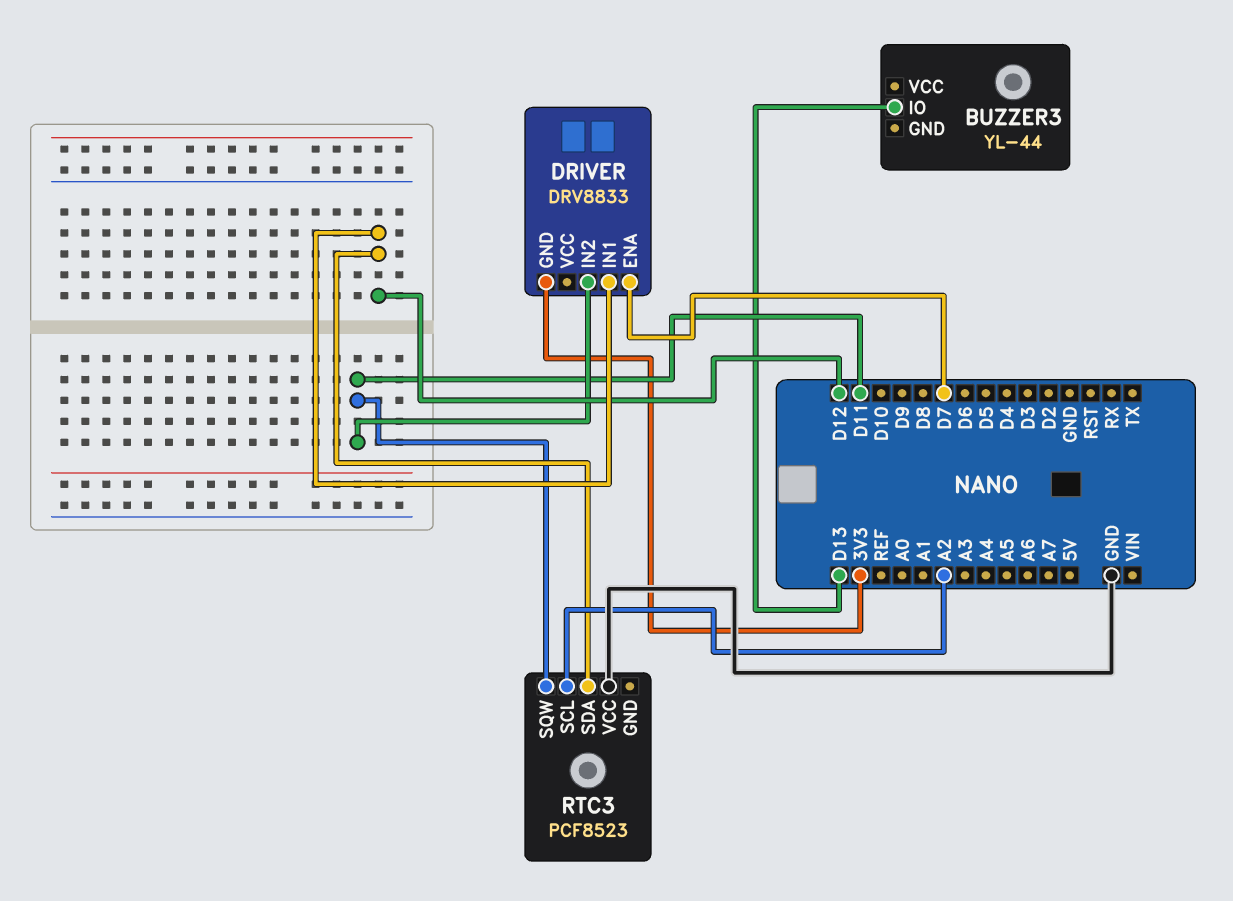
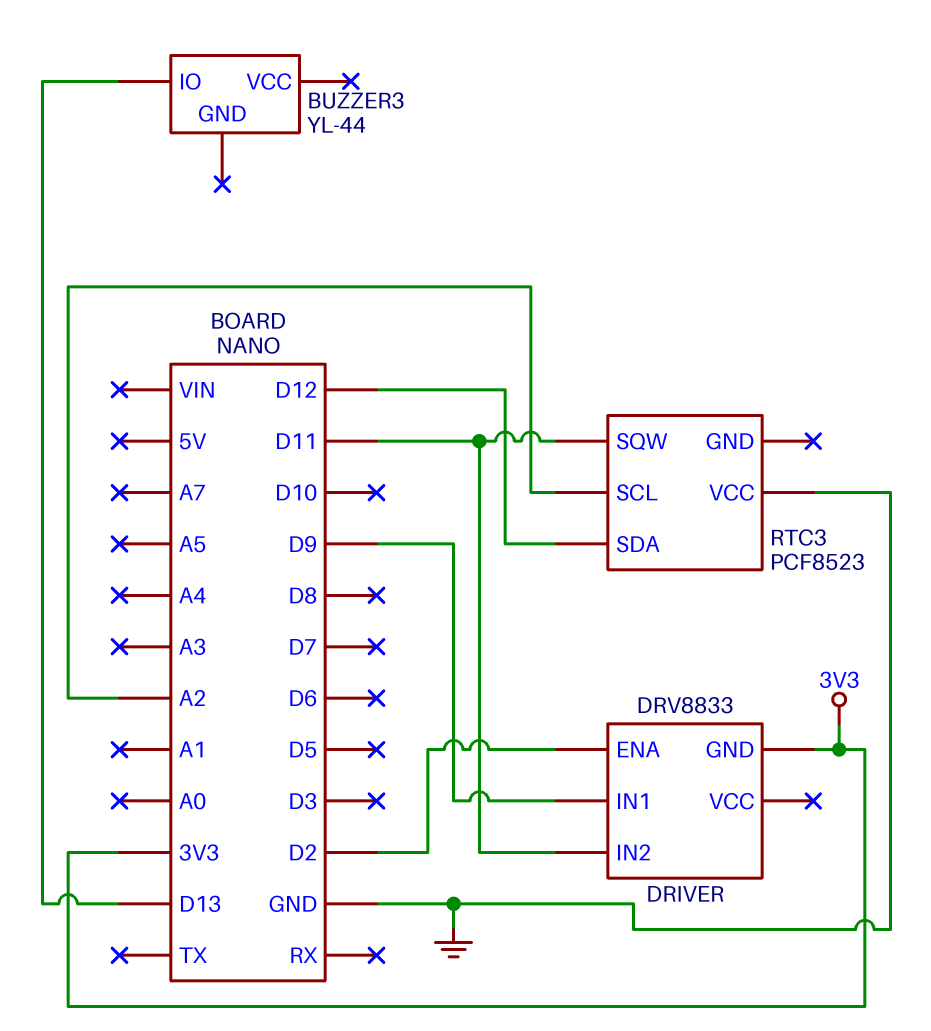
DRIVER pin ENA: D7 -> D2
DRIVER pin IN1: D12 -> D9

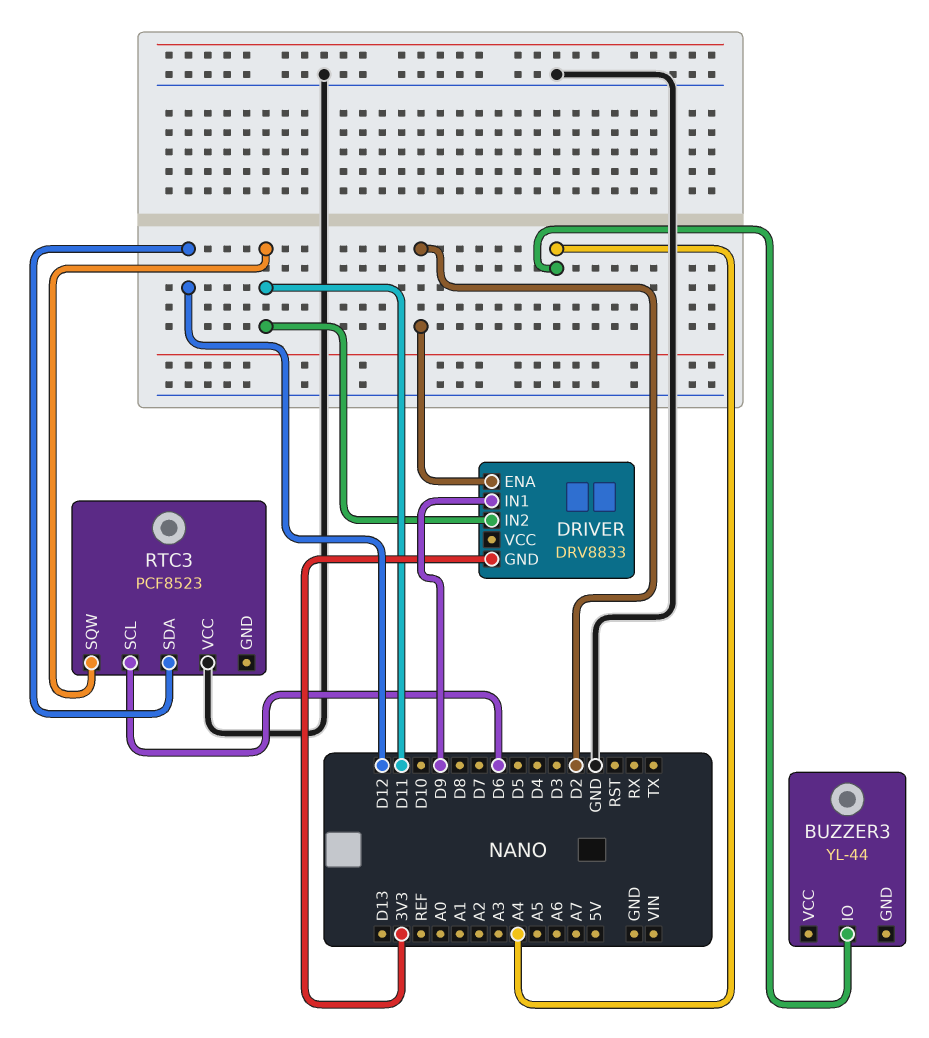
BUZZER3 pin IO: D13 -> A4
RTC3 pin SCL: A2 -> D6

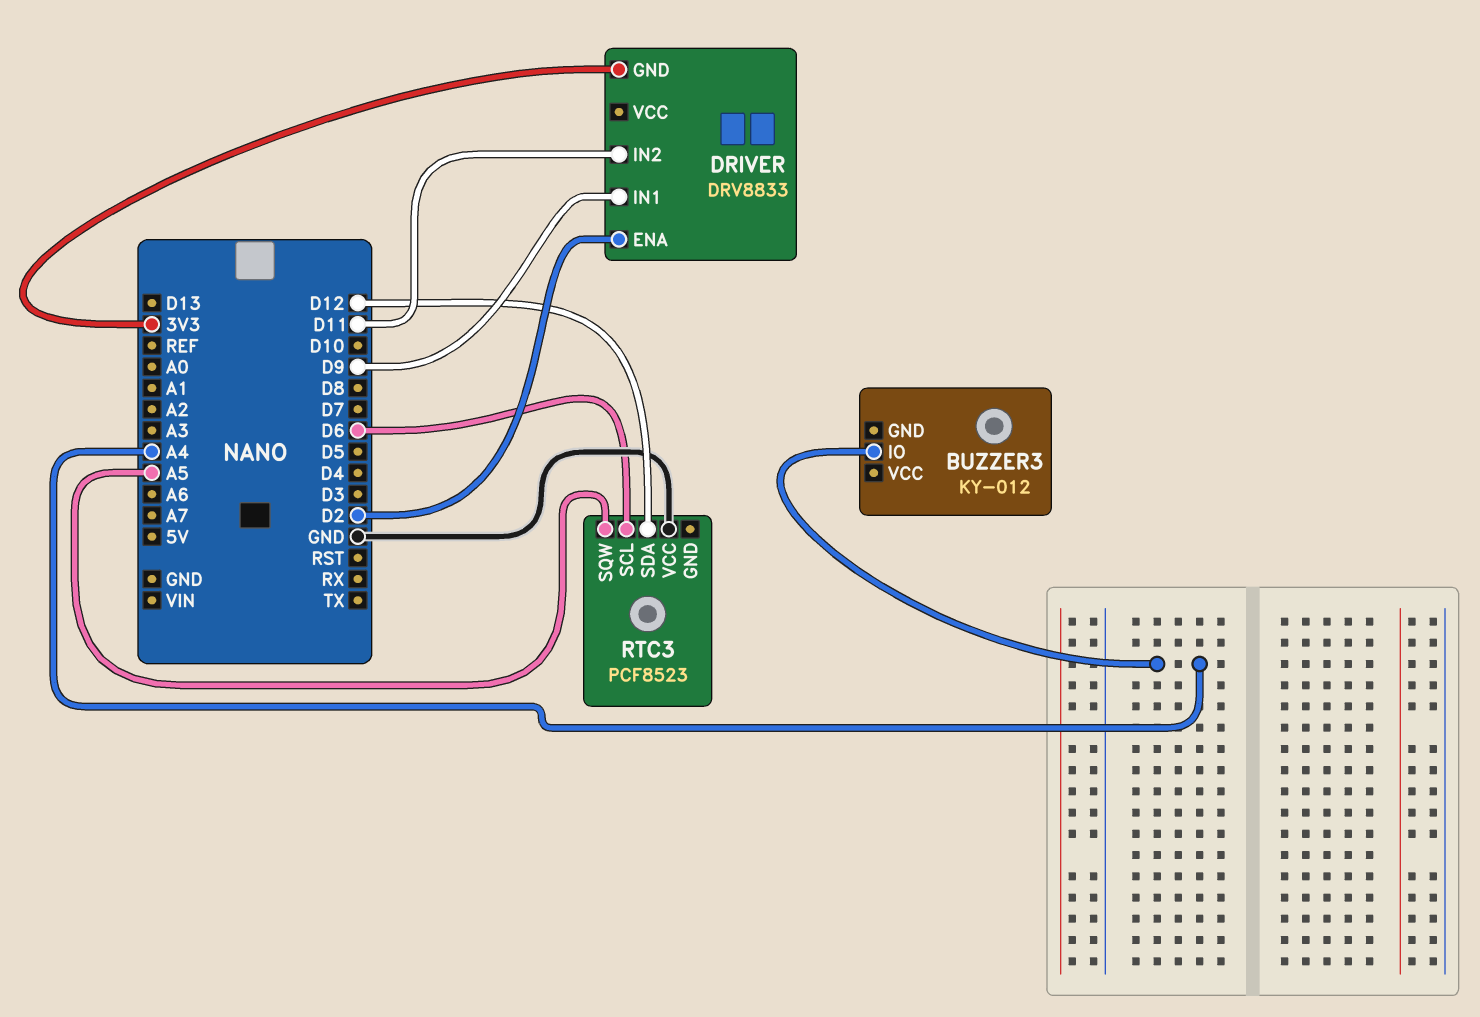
BUZZER3: YL-44 -> KY-012
RTC3 pin SQW: D11 -> A5

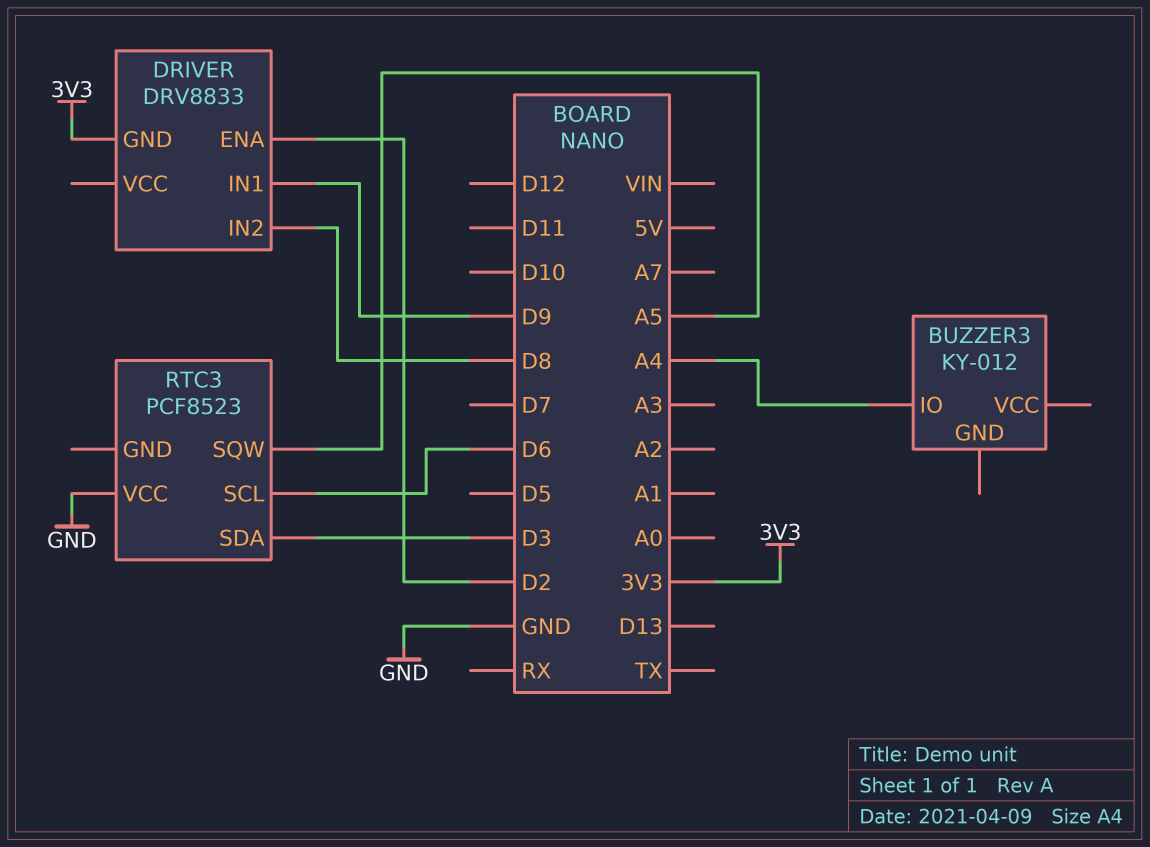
DRIVER pin IN2: D11 -> D8
RTC3 pin SDA: D12 -> D3

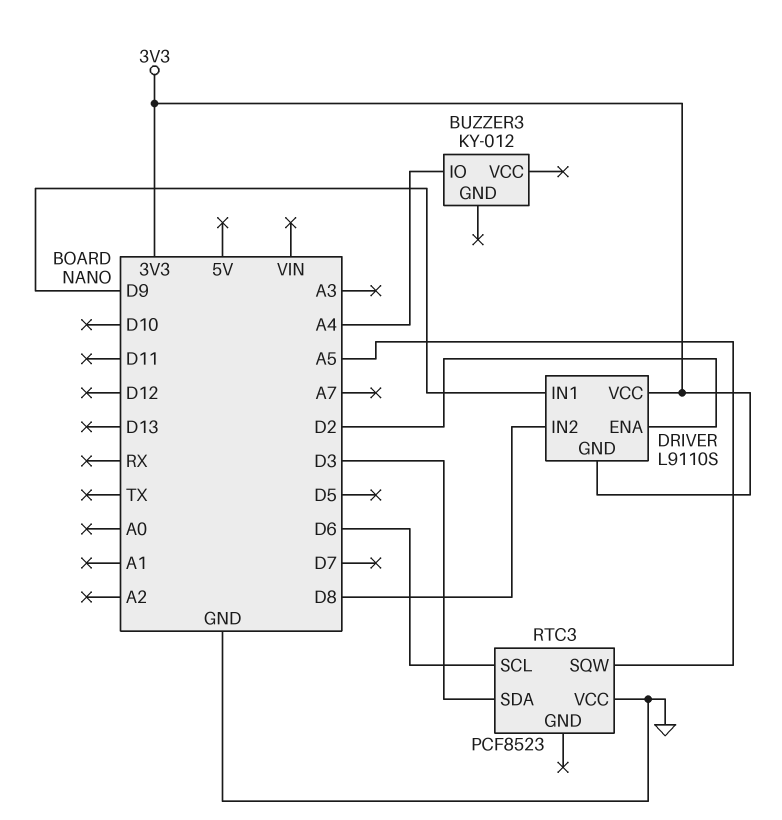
DRIVER: DRV8833 -> L9110S
DRIVER pin VCC: none -> 3V3

